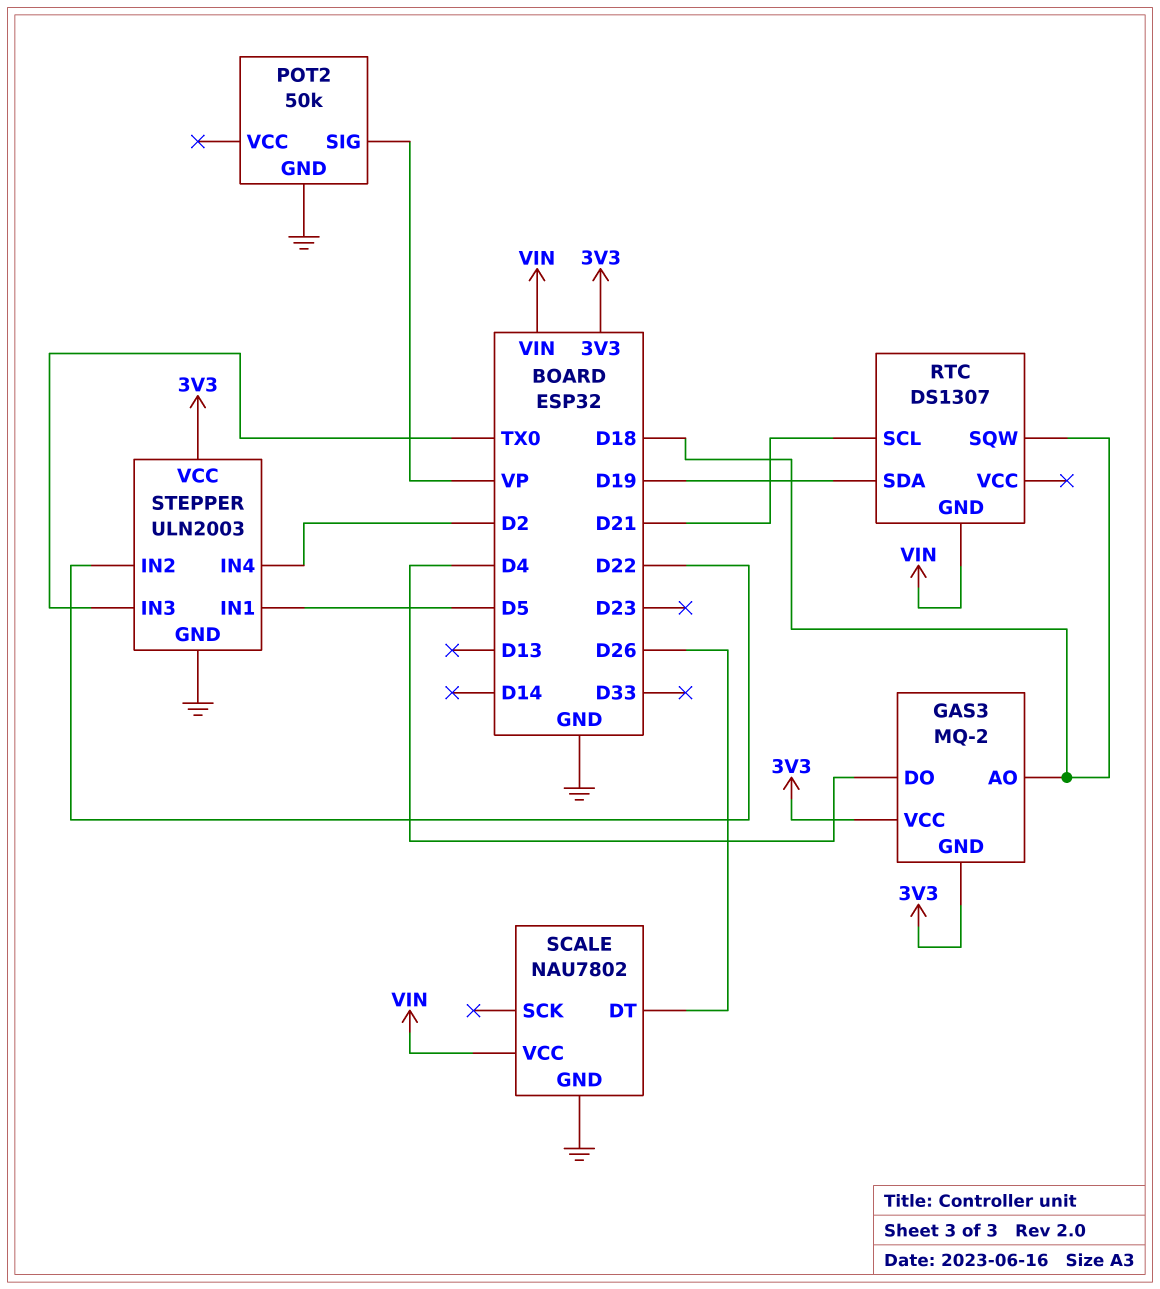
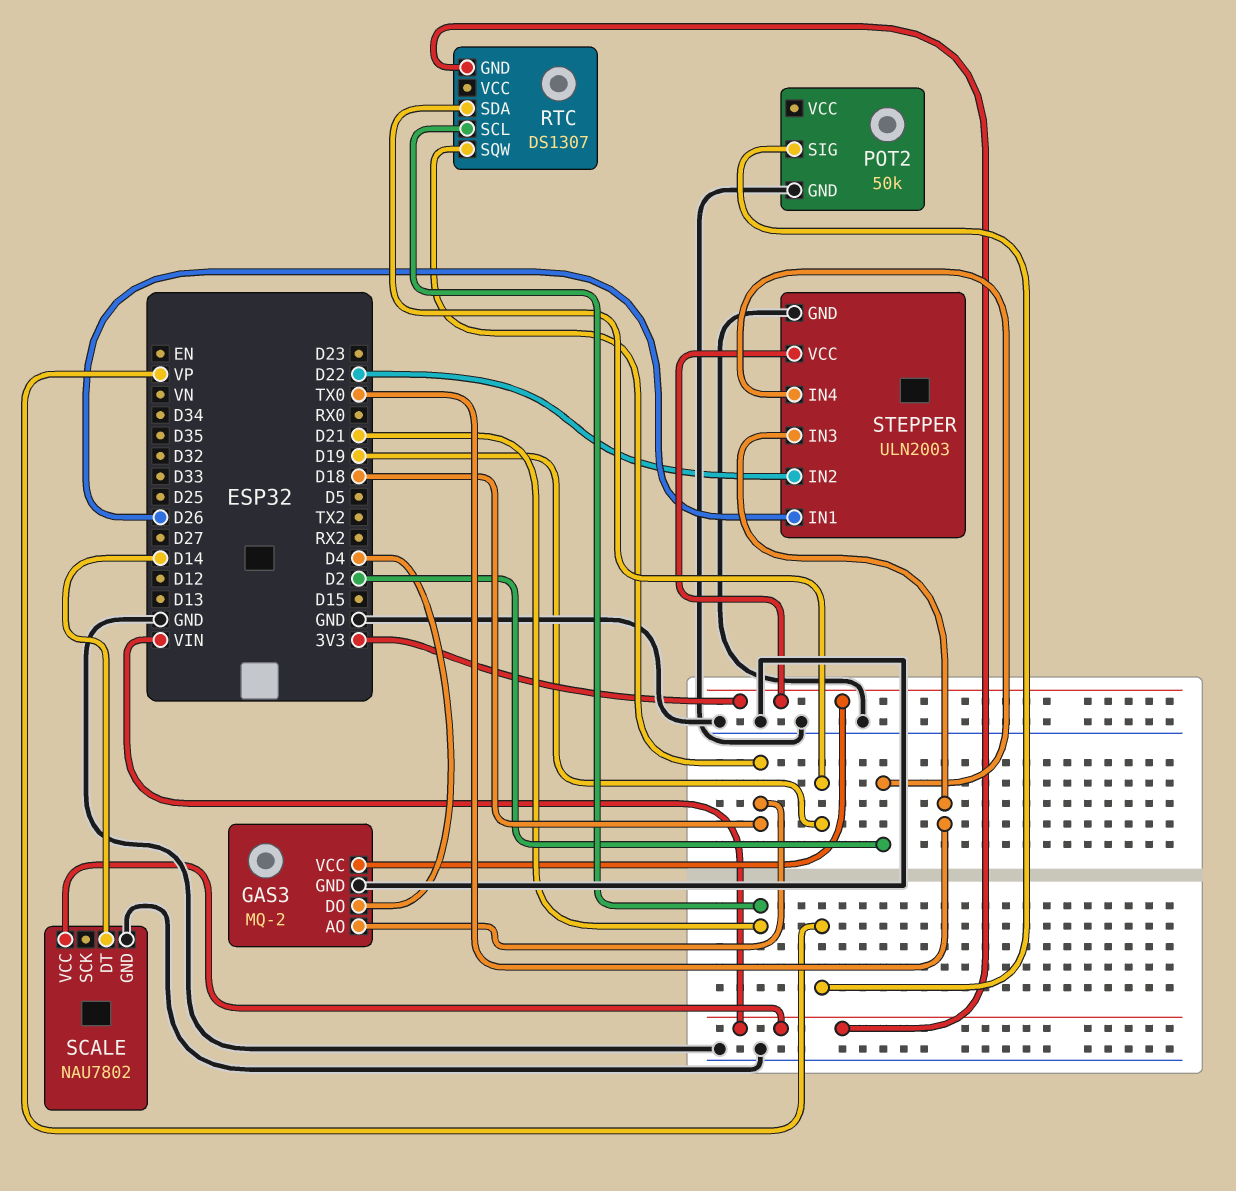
GAS3 pin GND: 3V3 -> GND
SCALE pin DT: D26 -> D14
STEPPER pin IN1: D5 -> D26

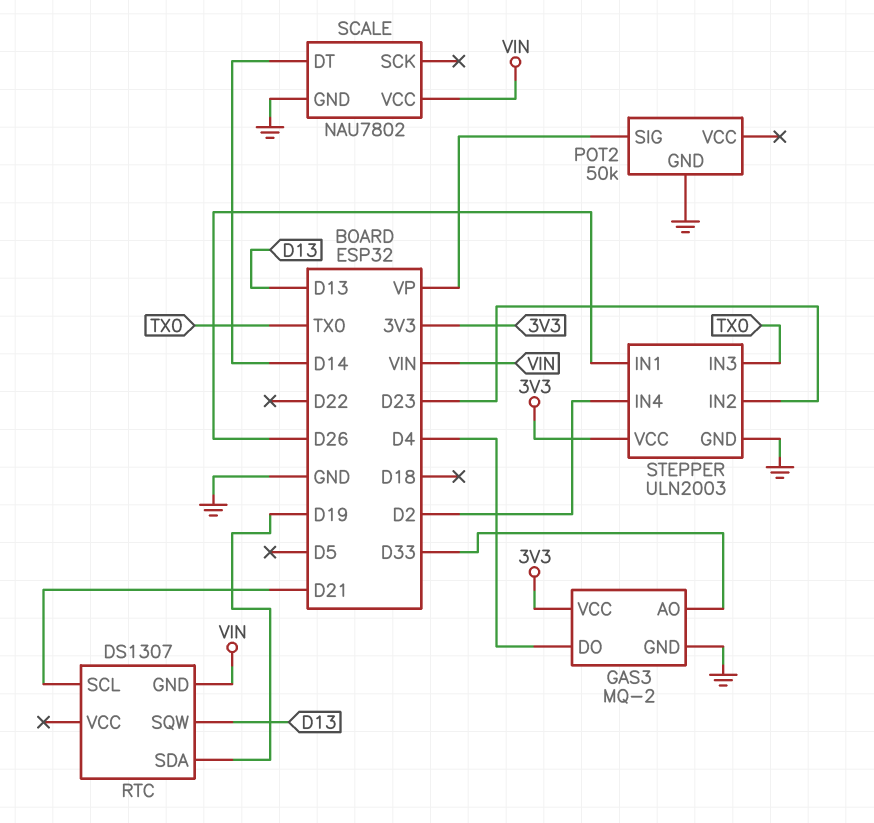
GAS3 pin AO: D18 -> D33
RTC pin SQW: D18 -> D13
STEPPER pin IN2: D22 -> D23

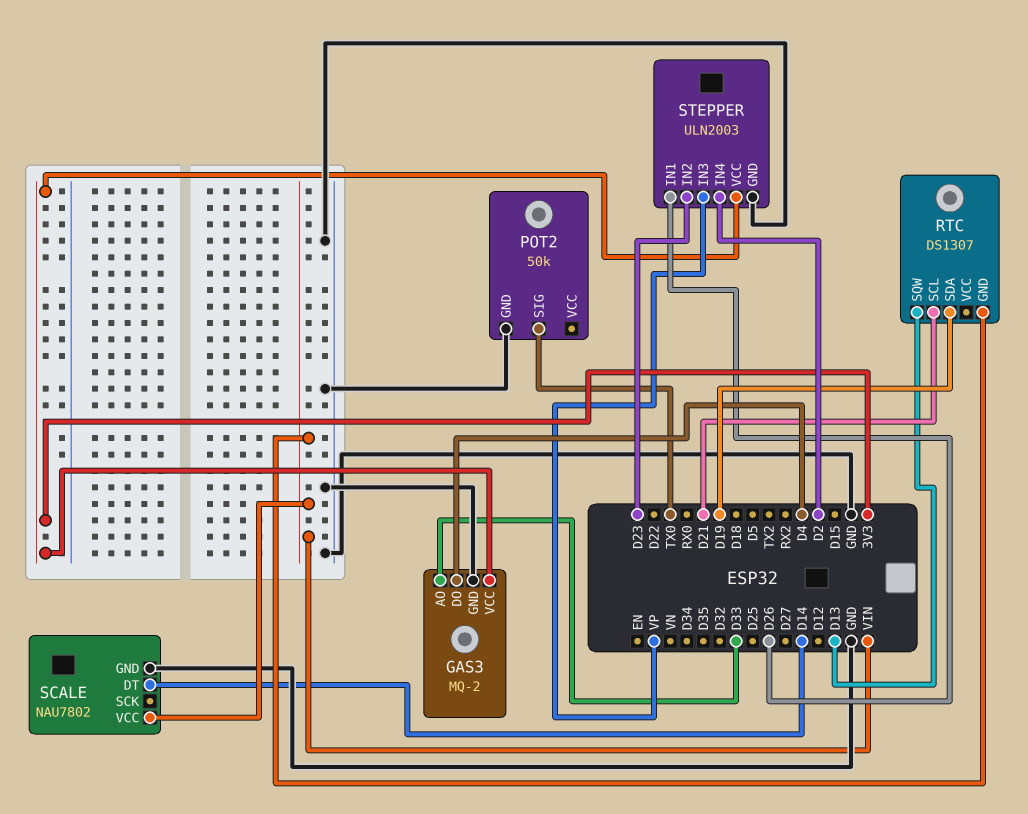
POT2 pin SIG: VP -> TX0
STEPPER pin IN3: TX0 -> VP

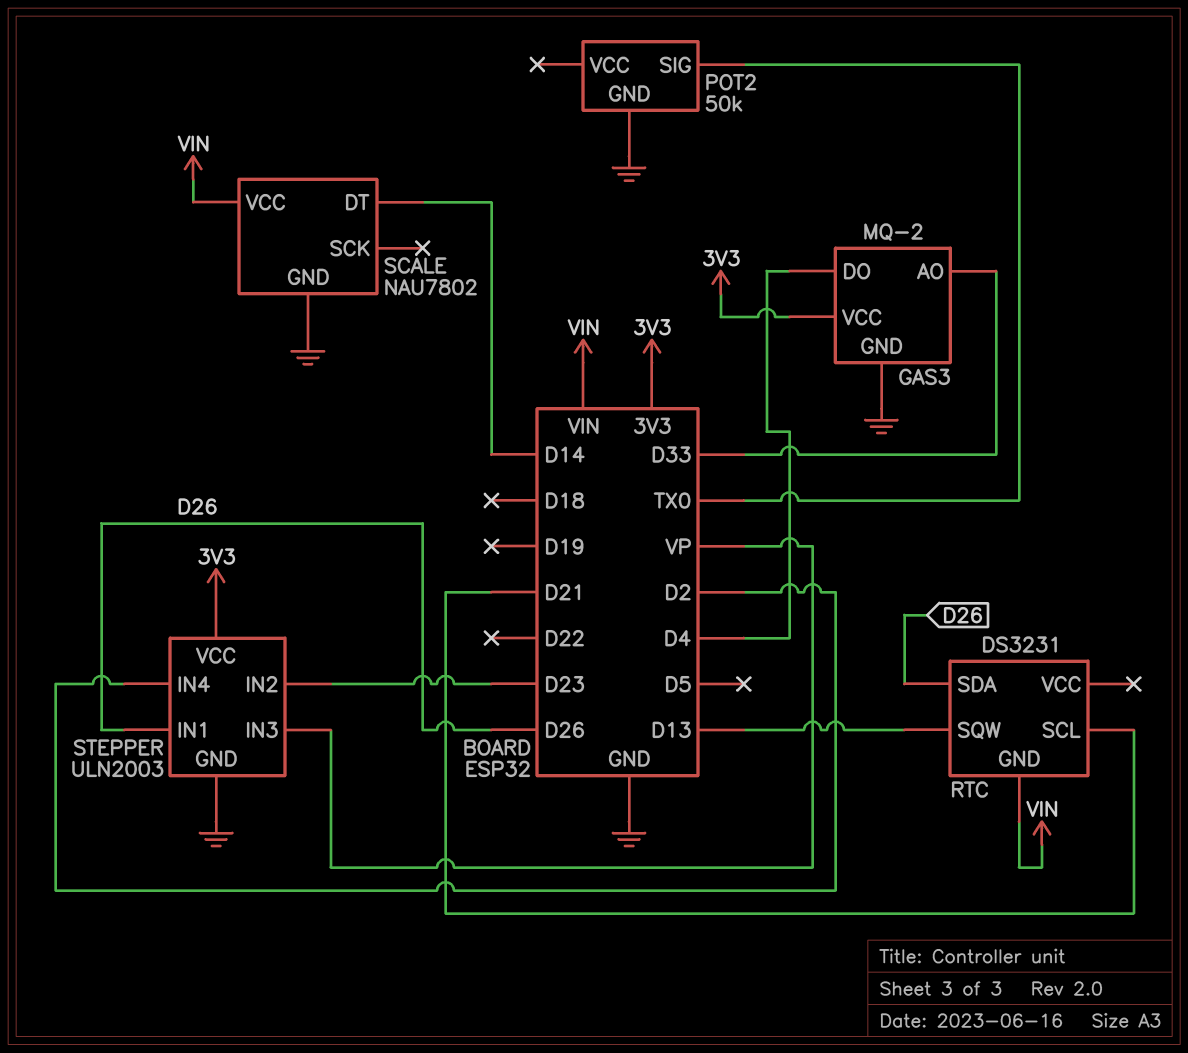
RTC: DS1307 -> DS3231
RTC pin SDA: D19 -> D26

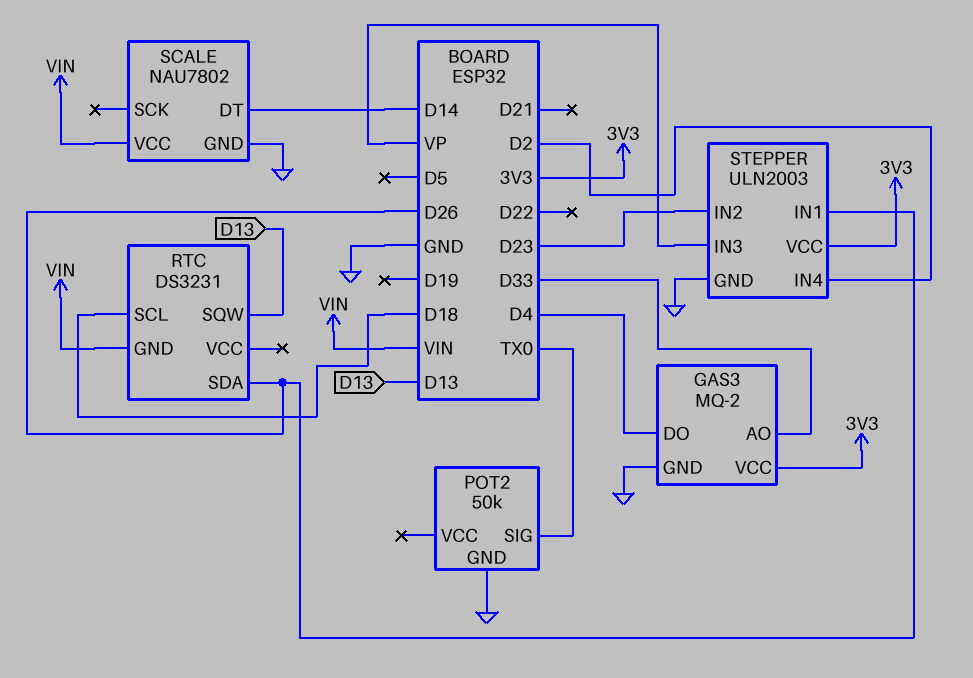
RTC pin SCL: D21 -> D18

